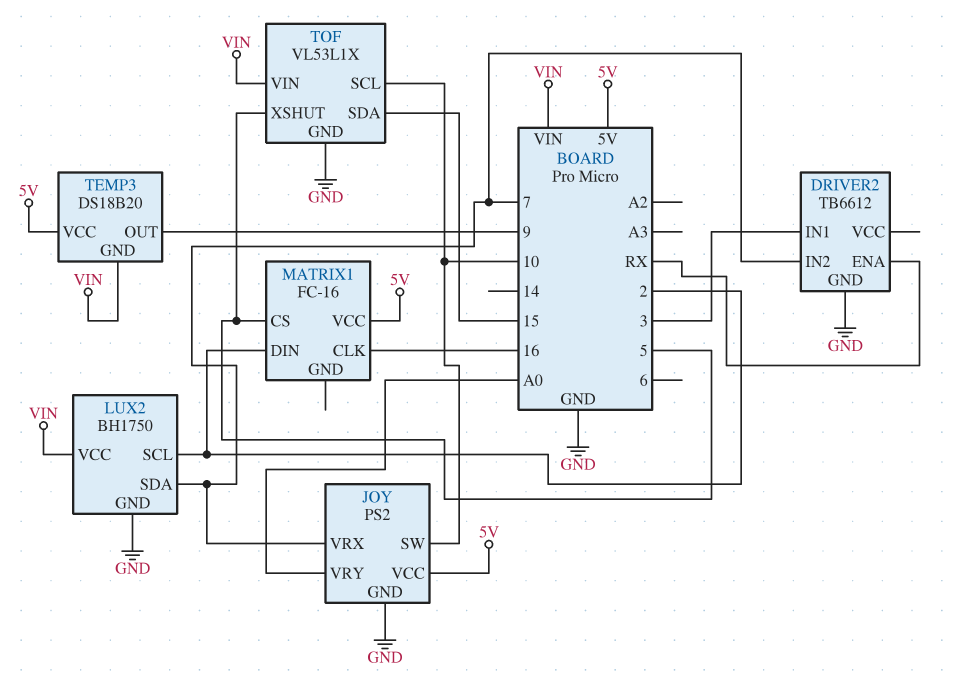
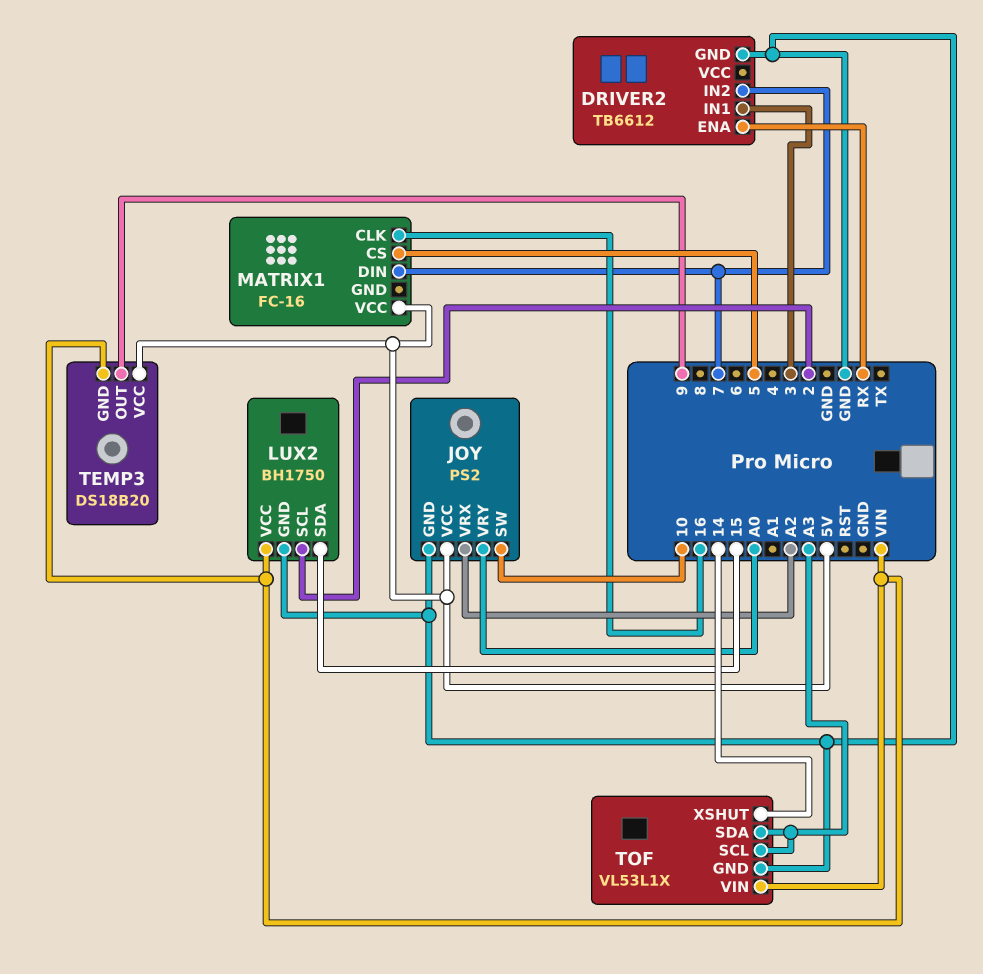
JOY pin VRX: 7 -> A2
LUX2 pin SDA: 7 -> 15
MATRIX1 pin DIN: 2 -> 7
TOF pin SCL: 10 -> A3
TOF pin SDA: 15 -> A3
TOF pin XSHUT: 5 -> 14

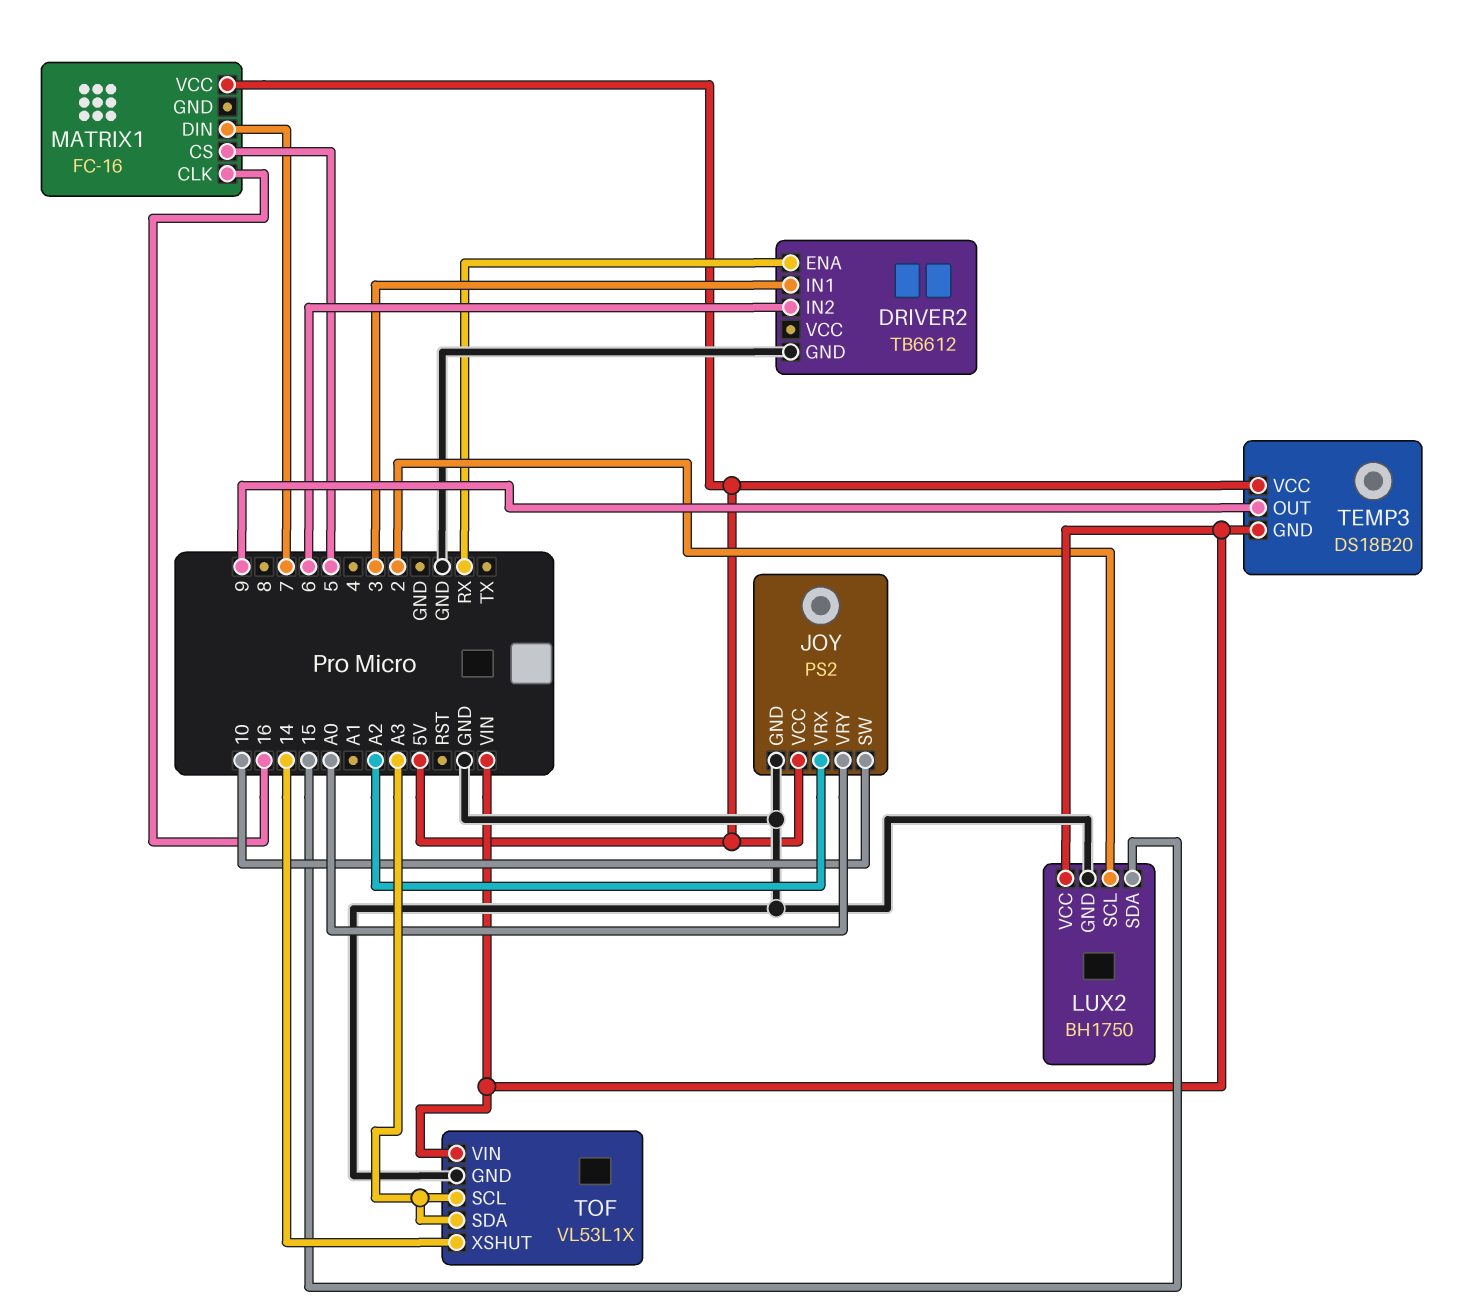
DRIVER2 pin IN2: 7 -> 6

